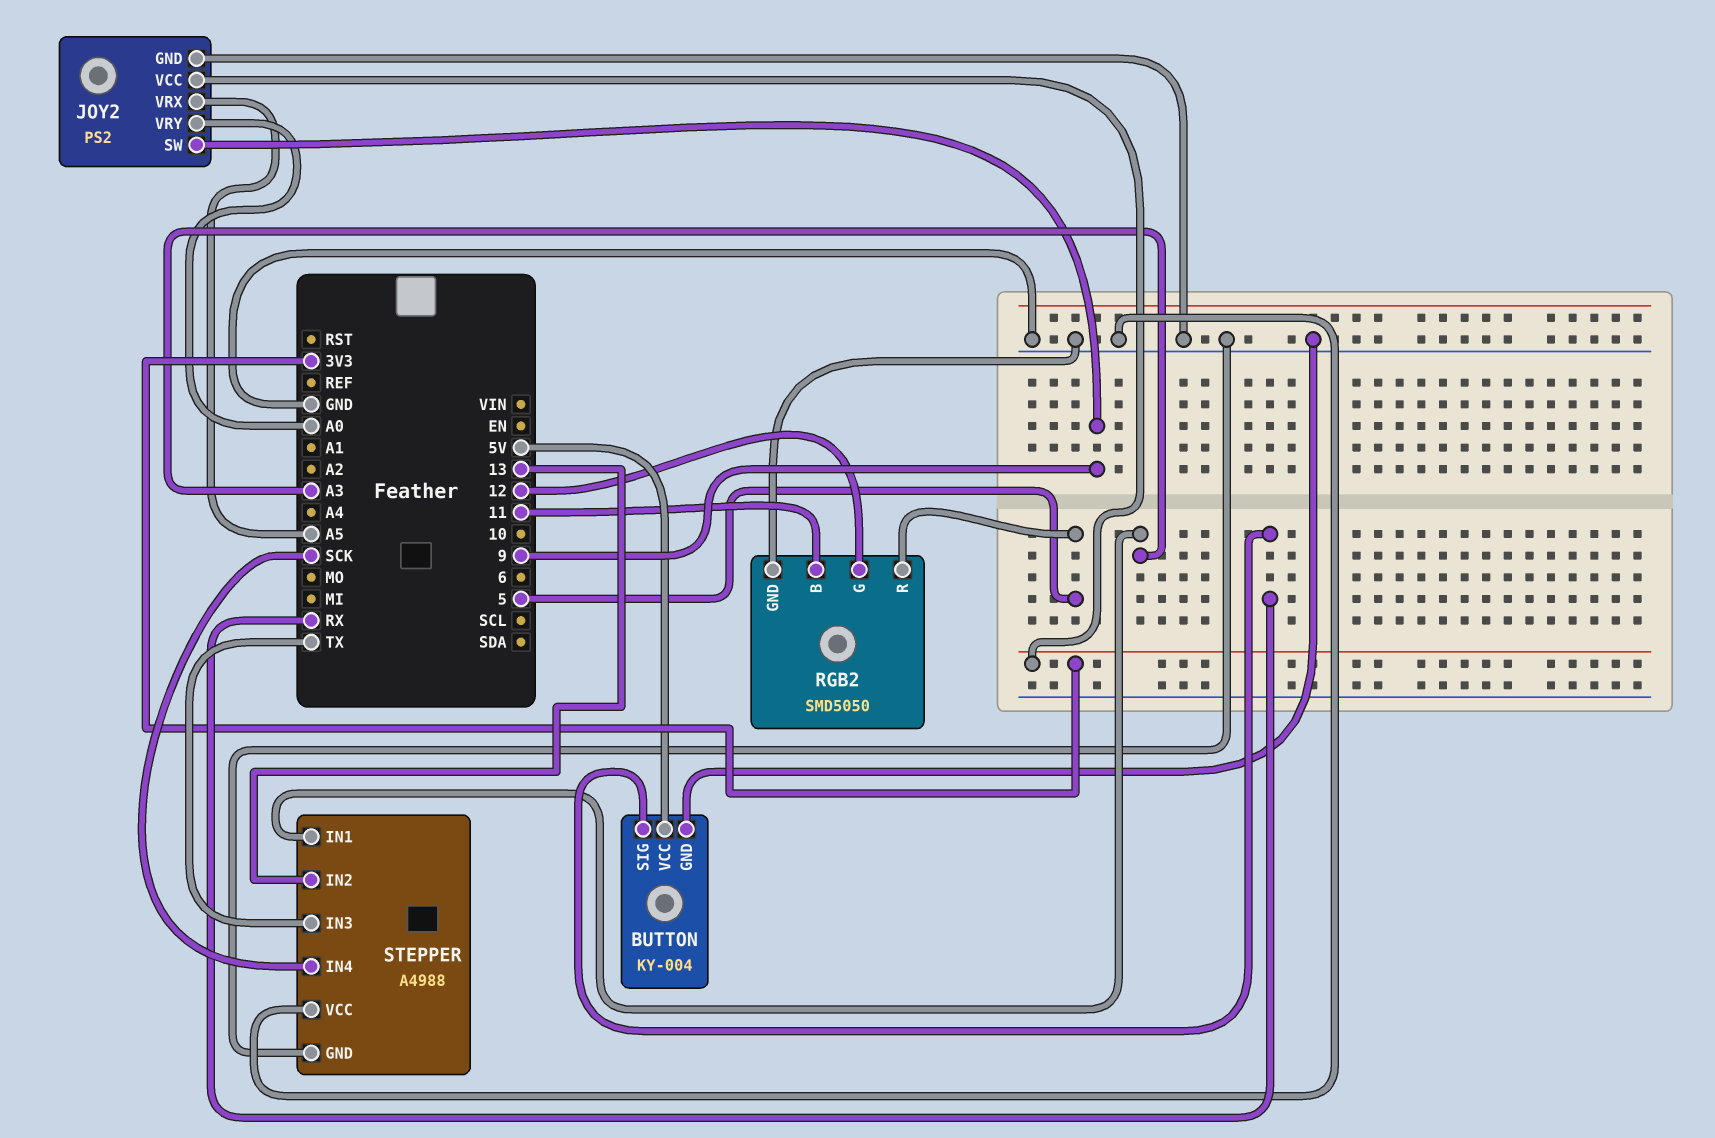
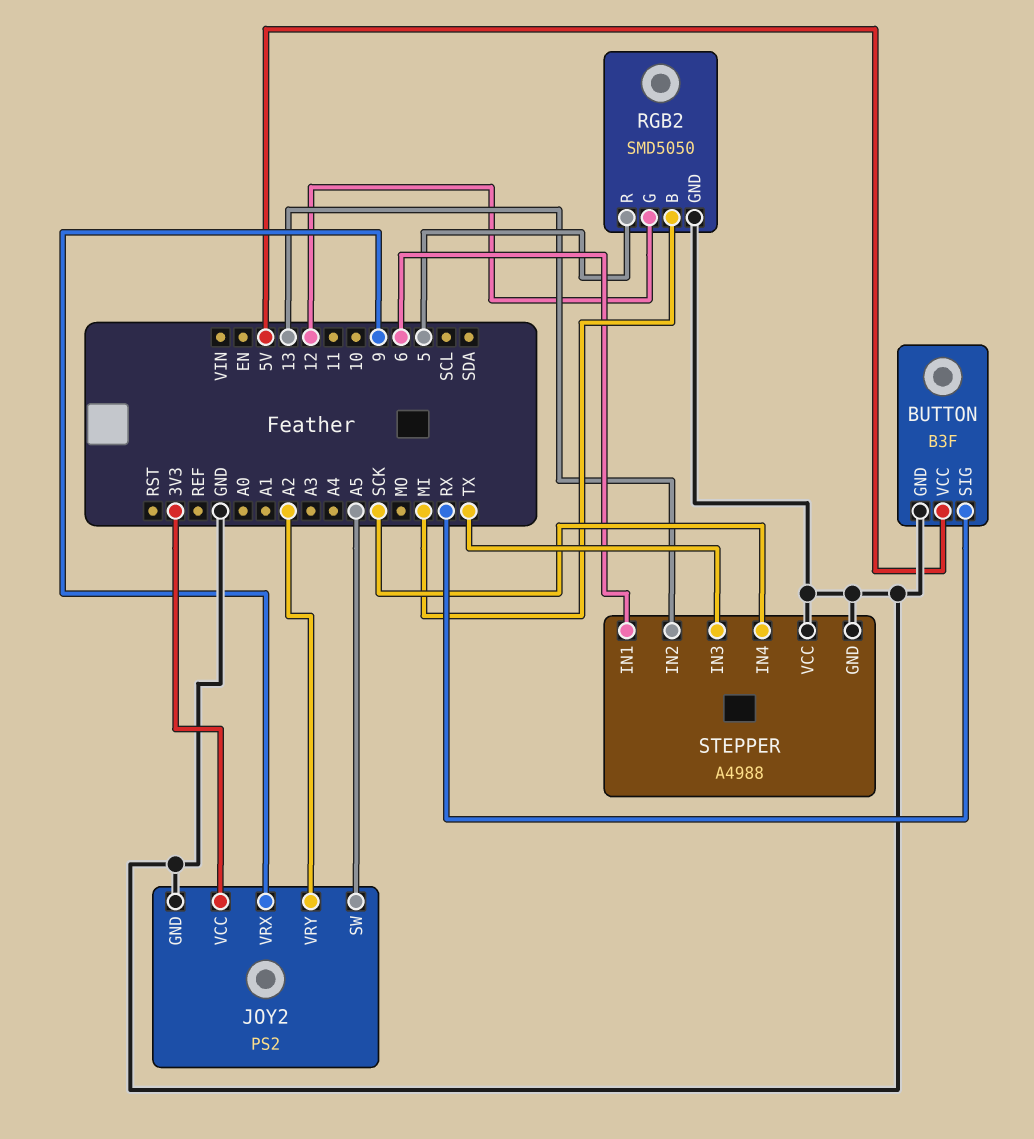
BUTTON: KY-004 -> B3F
JOY2 pin SW: 9 -> A5
JOY2 pin VRX: A5 -> 9
JOY2 pin VRY: A0 -> A2
RGB2 pin B: 11 -> MI
STEPPER pin IN1: A3 -> 6

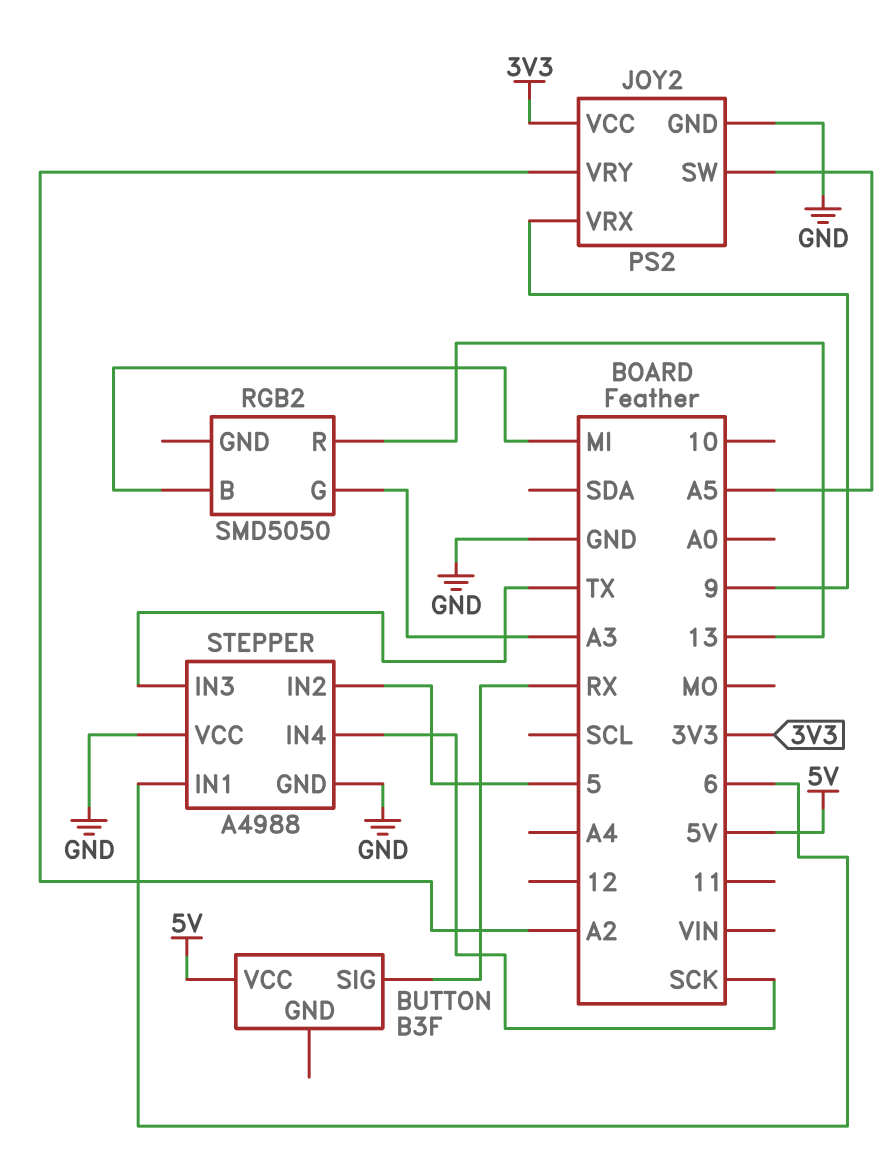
BUTTON pin GND: GND -> none
RGB2 pin G: 12 -> A3
RGB2 pin GND: GND -> none
RGB2 pin R: 5 -> 13
STEPPER pin IN2: 13 -> 5

